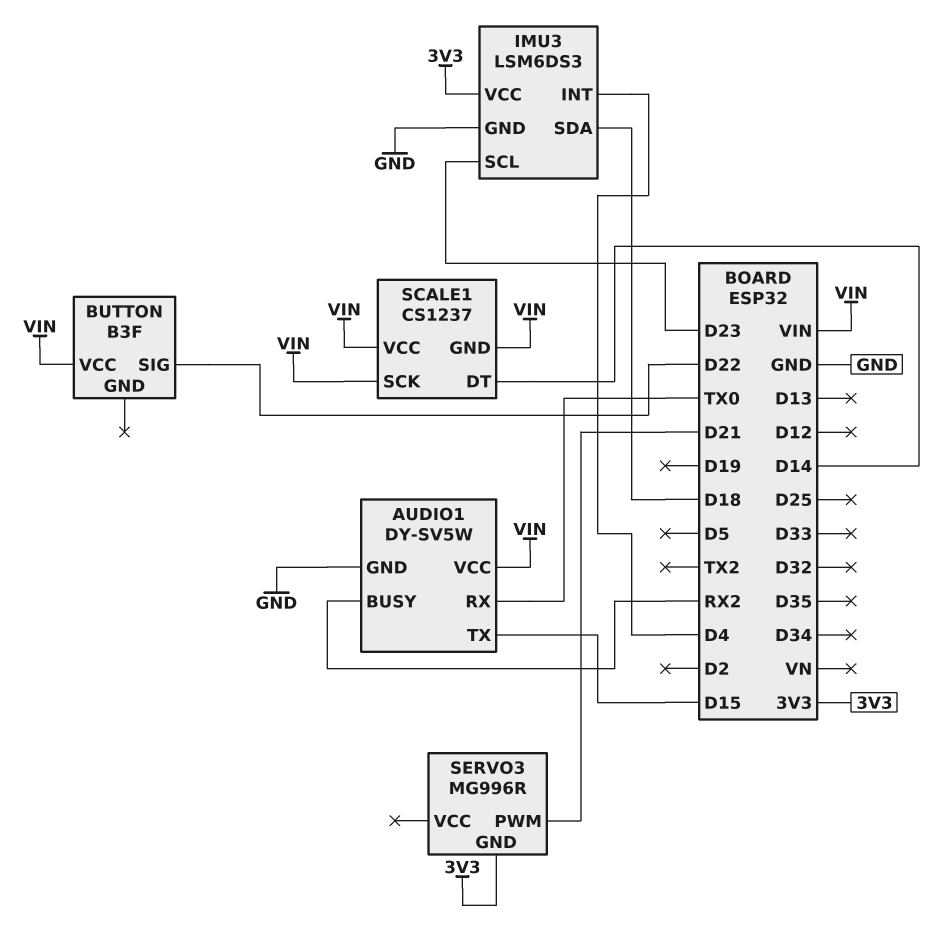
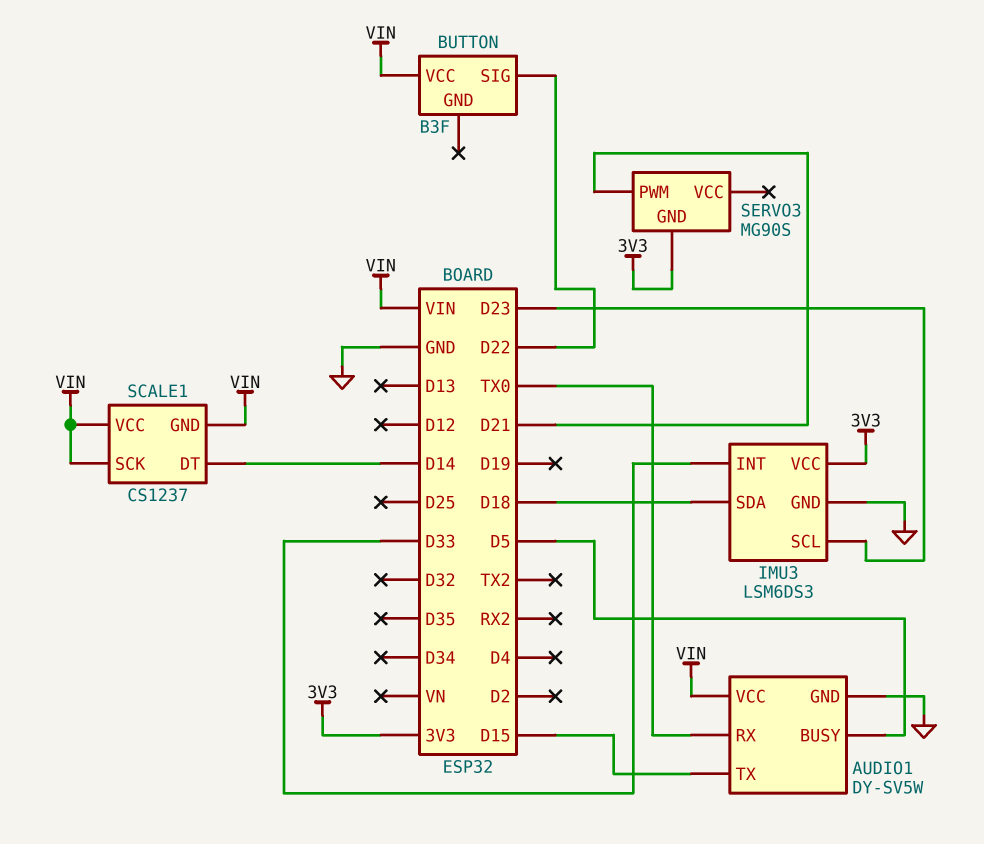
AUDIO1 pin BUSY: RX2 -> D5
IMU3 pin INT: D4 -> D33
SERVO3: MG996R -> MG90S

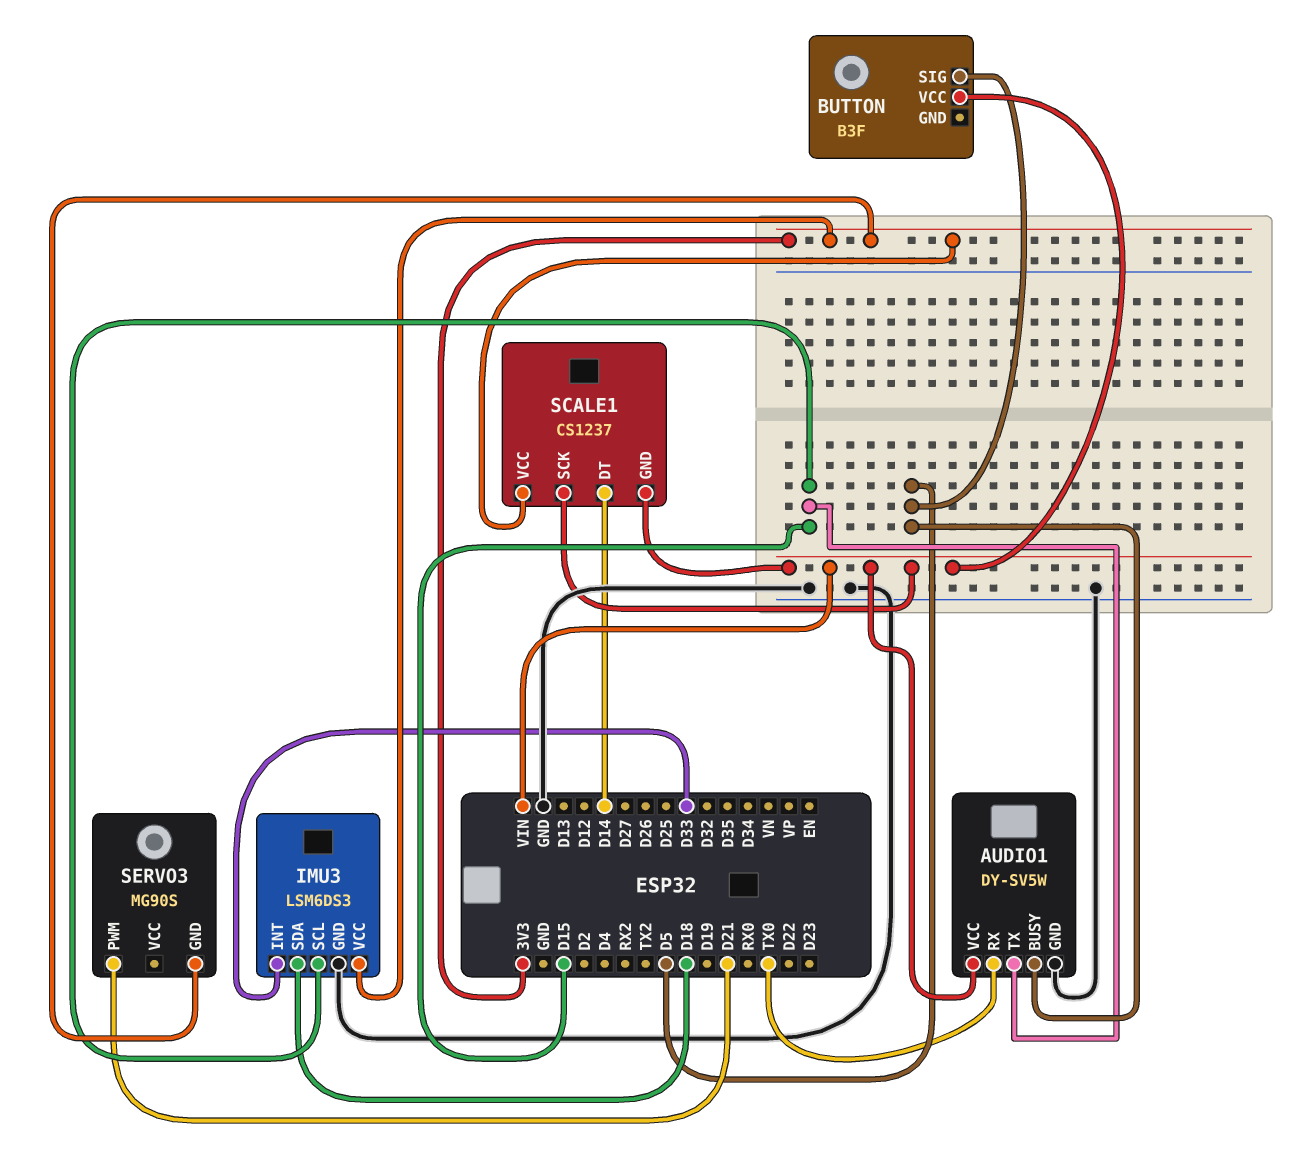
BUTTON pin SIG: D22 -> D5
IMU3 pin SCL: D23 -> D15
SCALE1 pin VCC: VIN -> 3V3

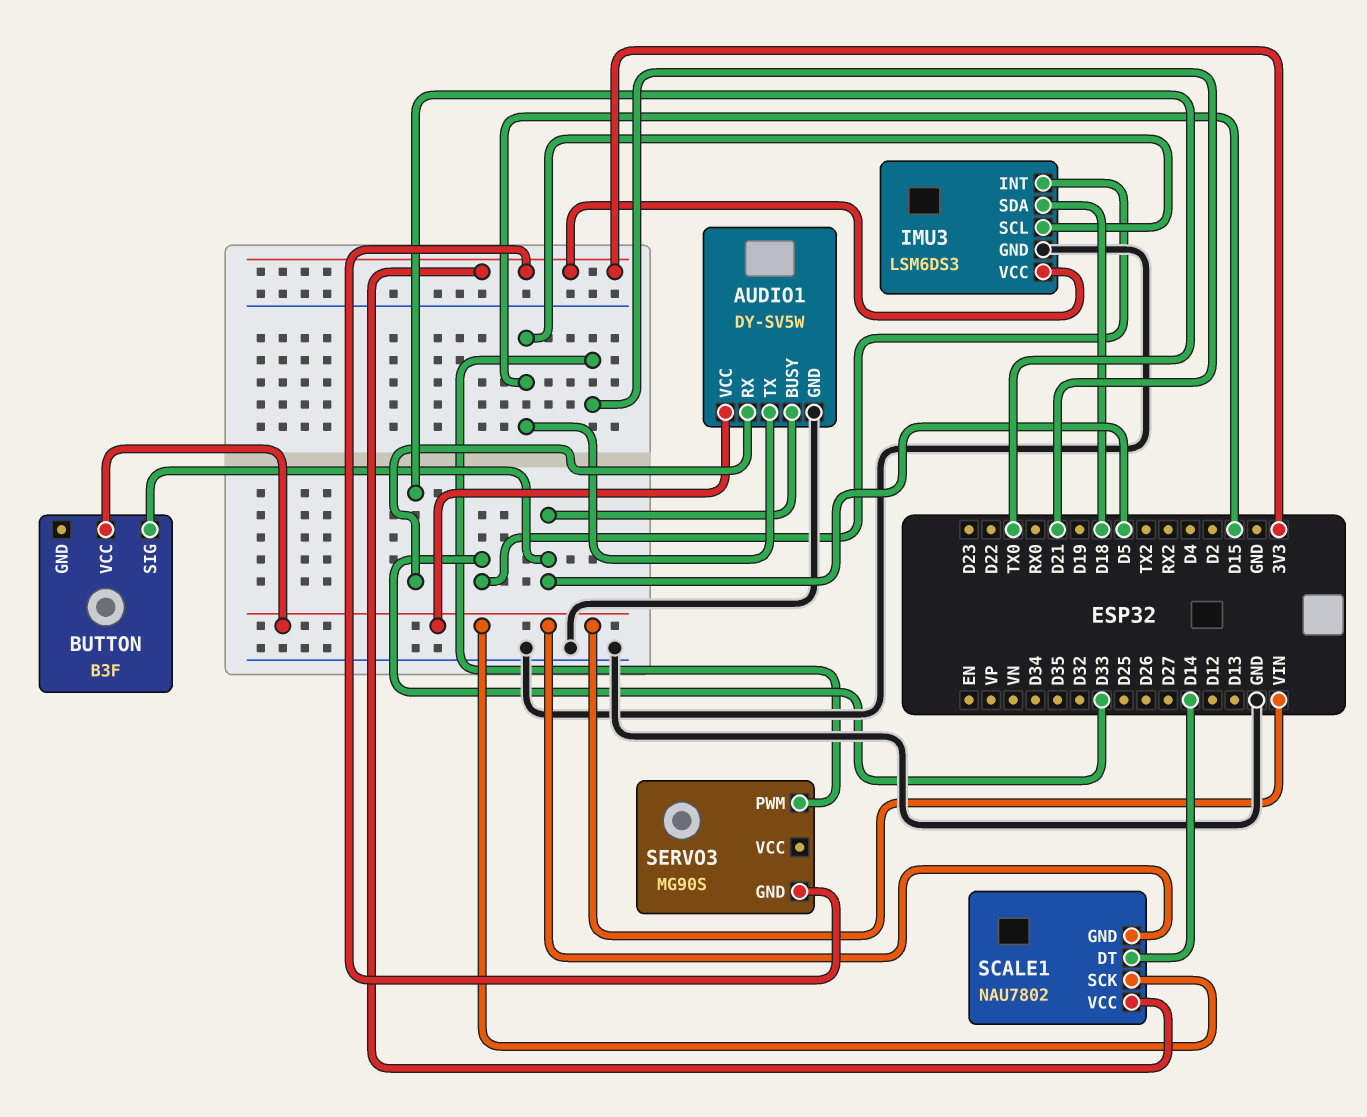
SCALE1: CS1237 -> NAU7802

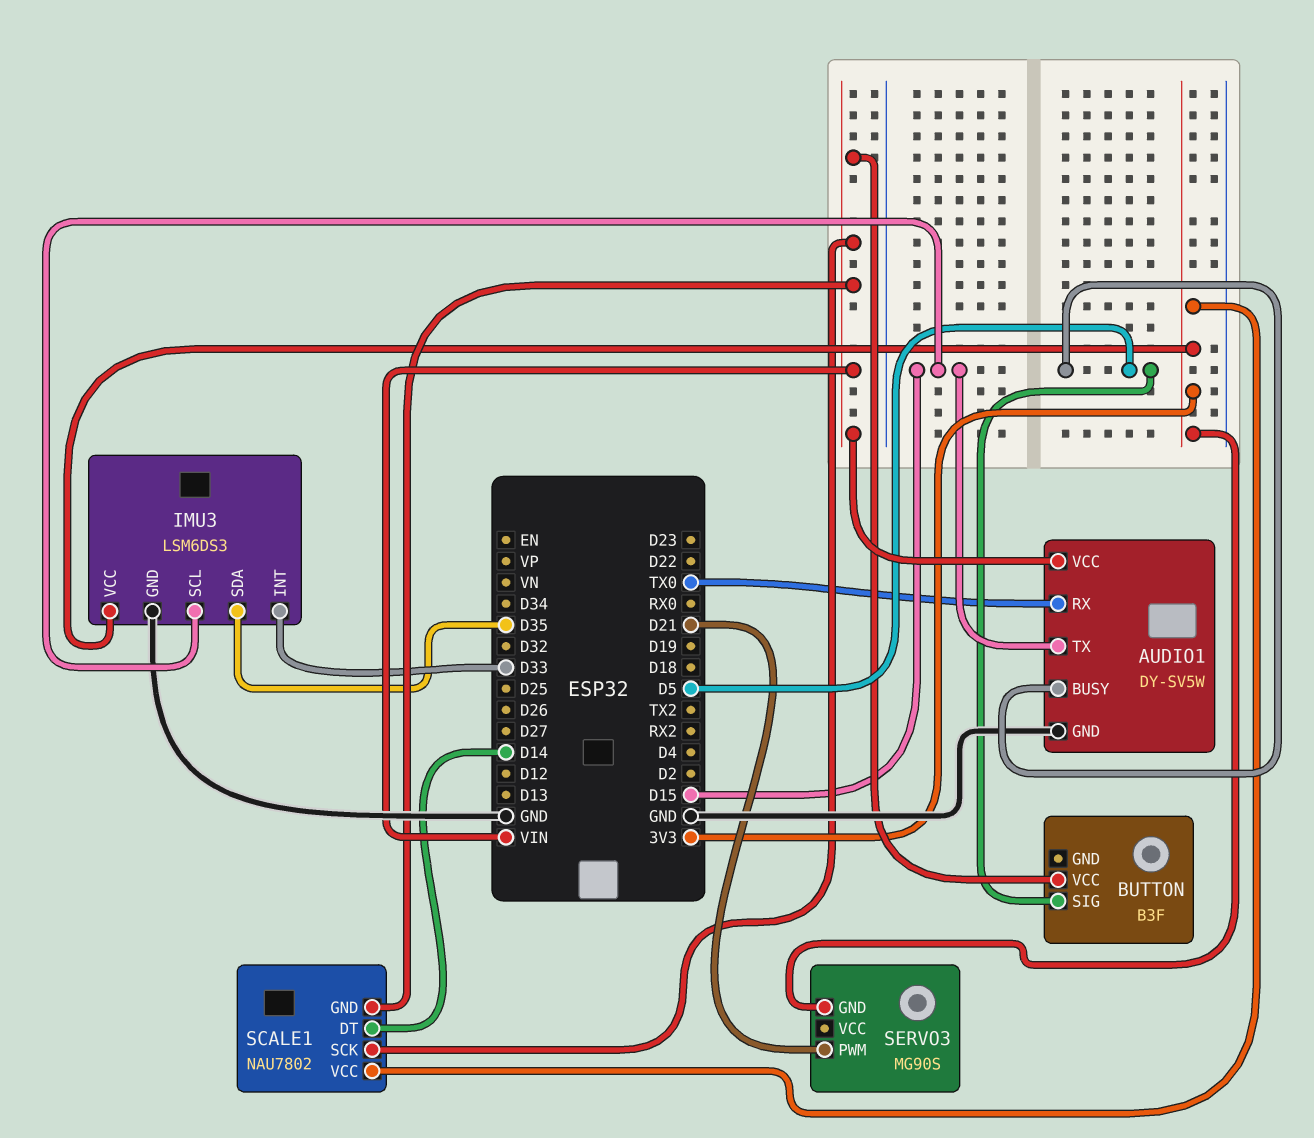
IMU3 pin SDA: D18 -> D35

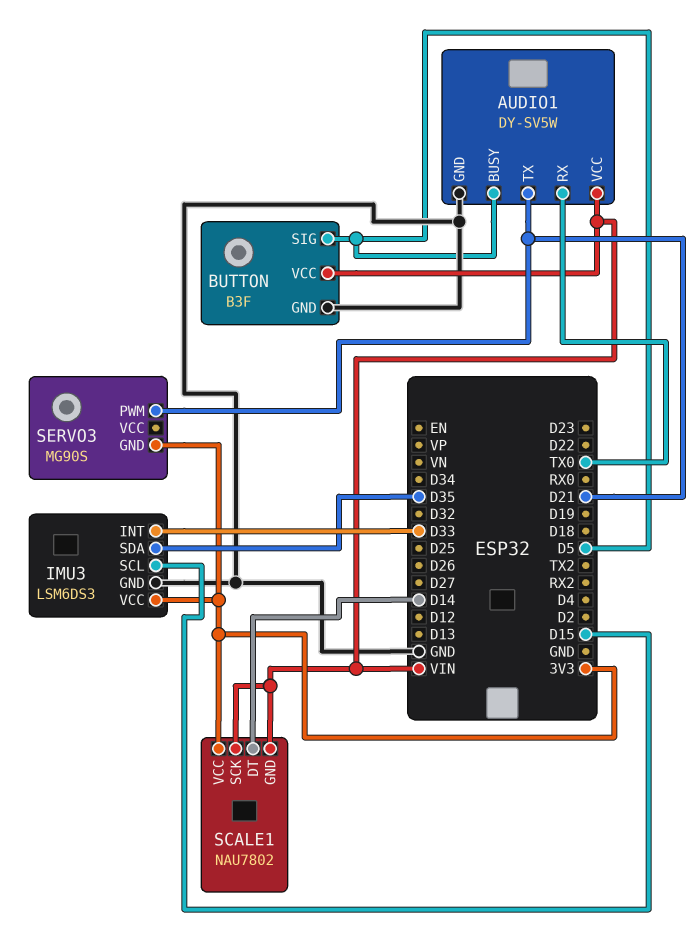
AUDIO1 pin TX: D15 -> D21
BUTTON pin GND: none -> GND

